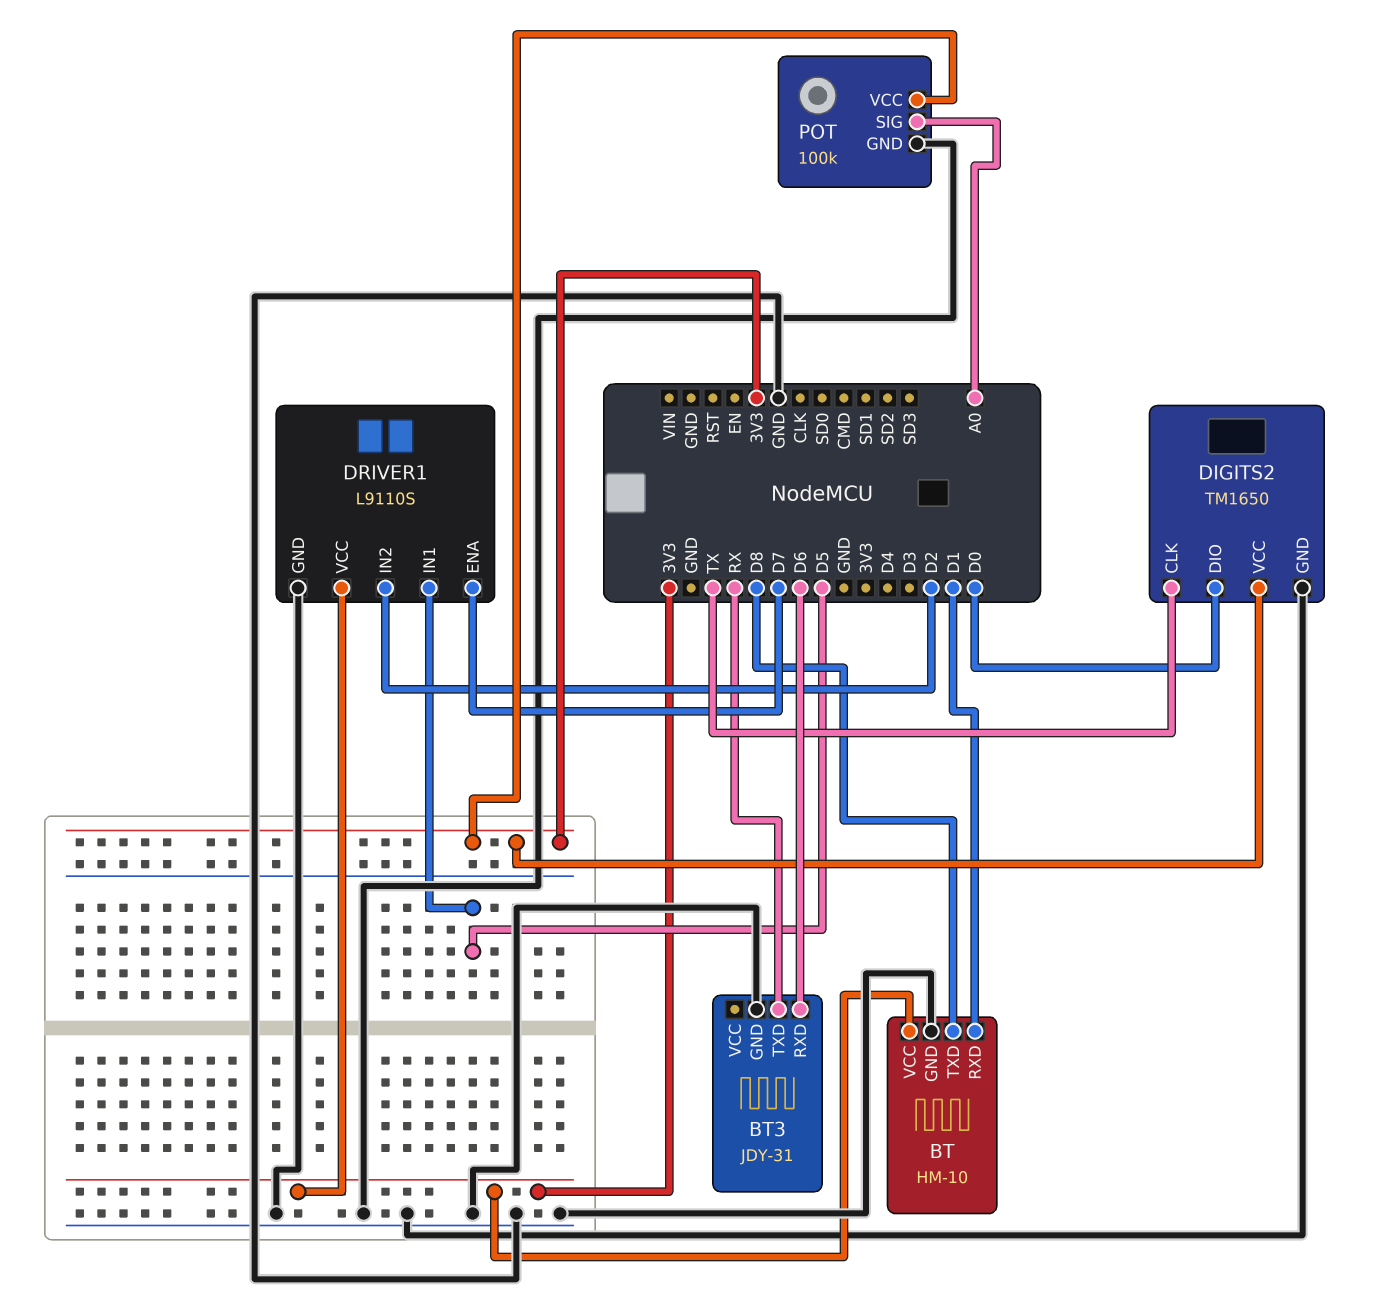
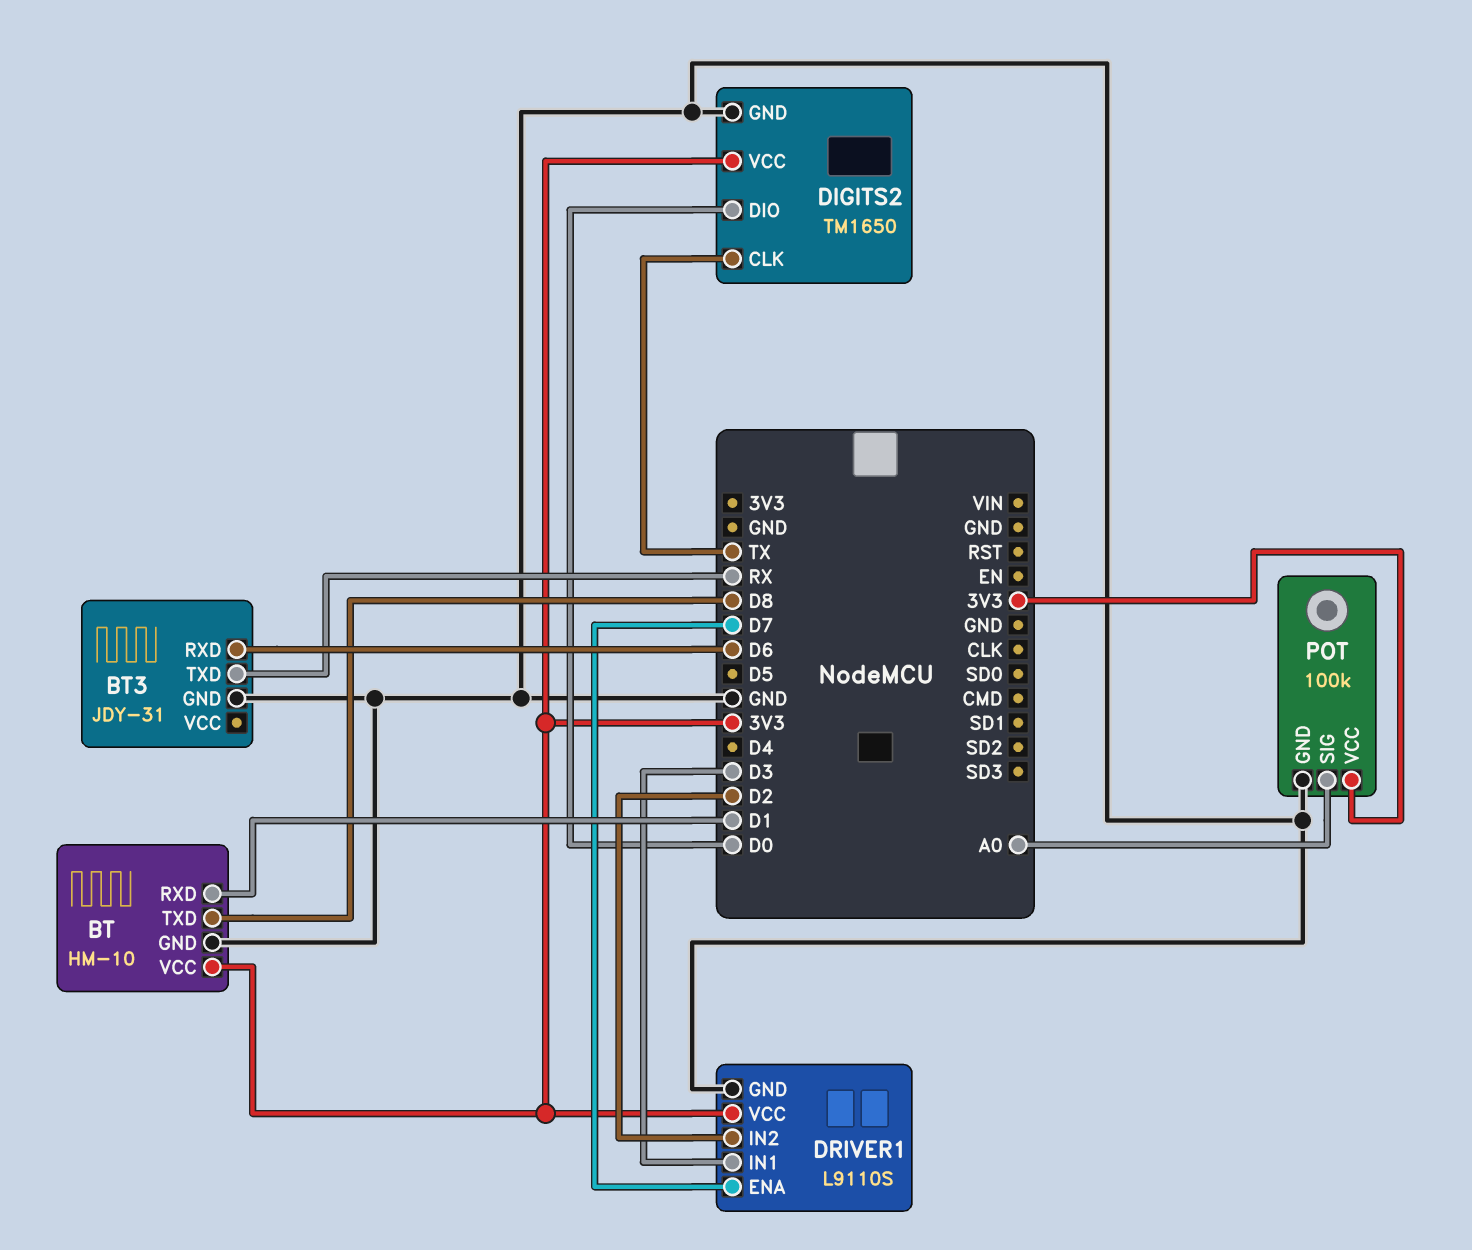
DRIVER1 pin IN1: D5 -> D3

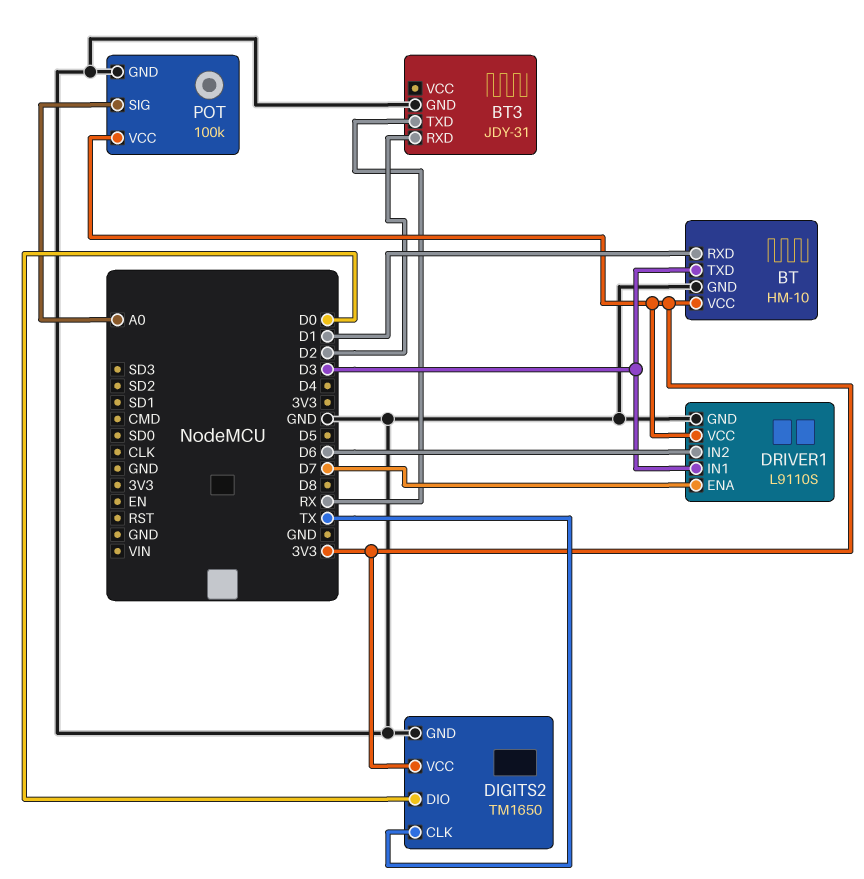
BT pin TXD: D8 -> D3
BT3 pin RXD: D6 -> D2
DRIVER1 pin IN2: D2 -> D6

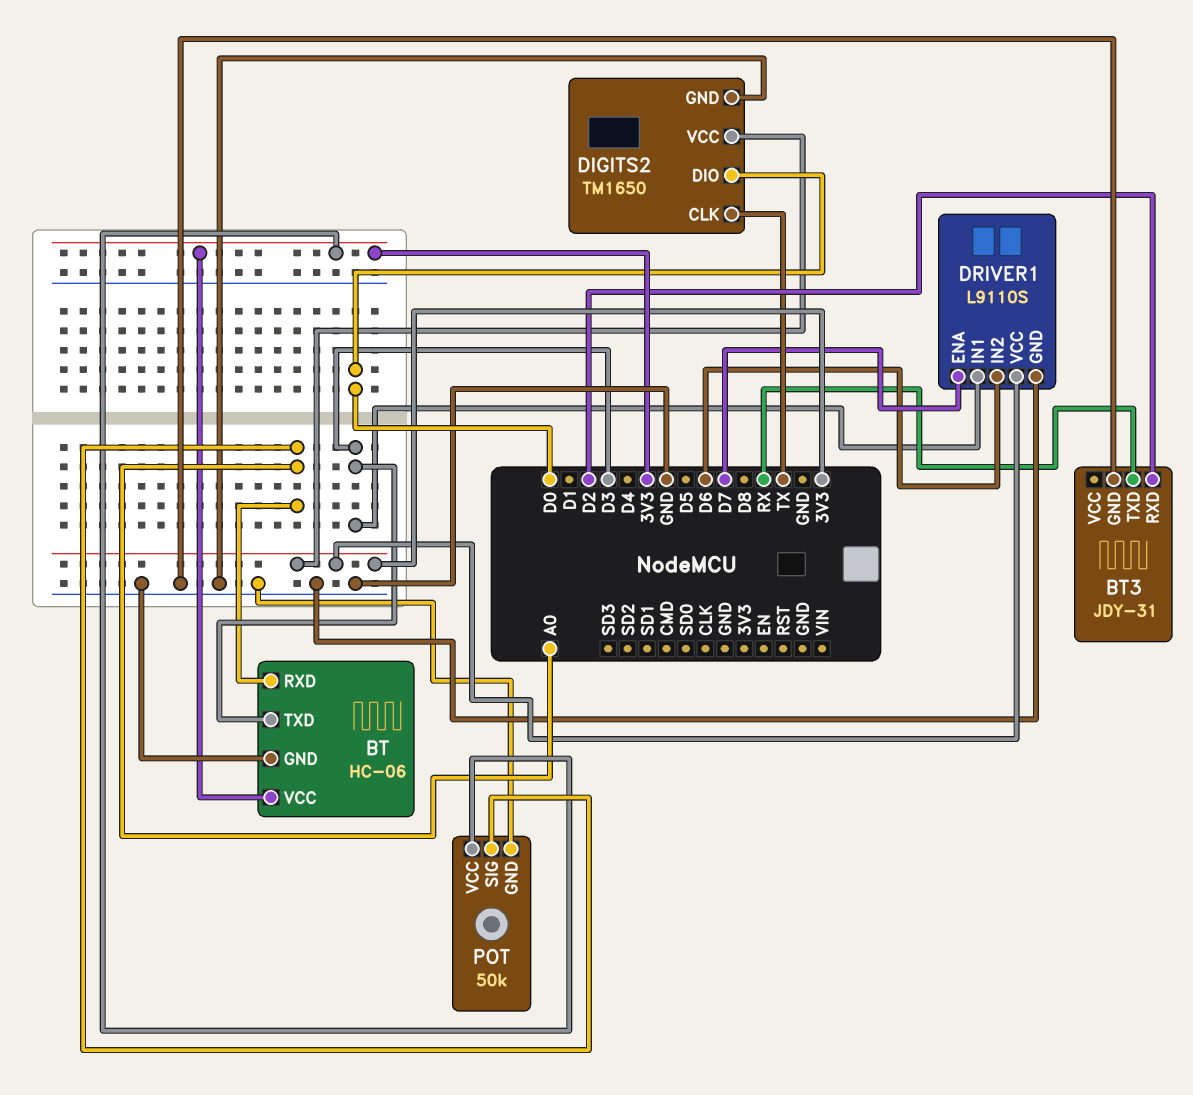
BT: HM-10 -> HC-06
BT pin RXD: D1 -> A0
POT: 100k -> 50k

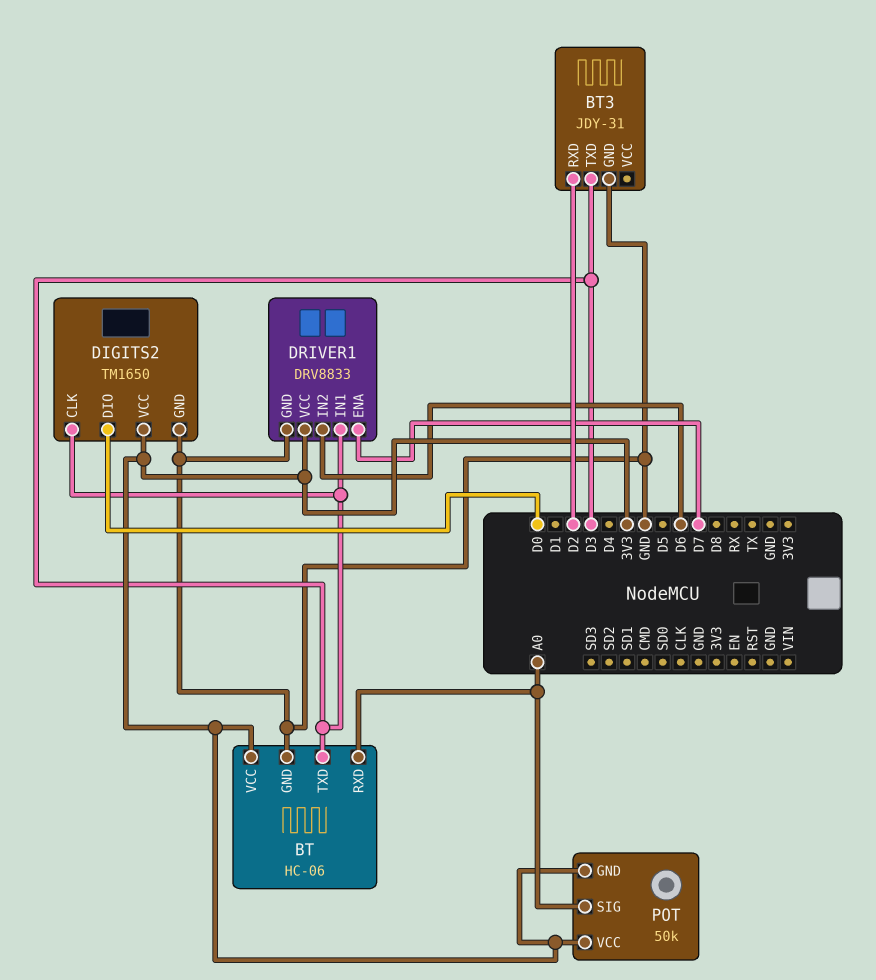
BT3 pin TXD: RX -> D3
DIGITS2 pin CLK: TX -> D3
DRIVER1: L9110S -> DRV8833
POT pin GND: GND -> 3V3

